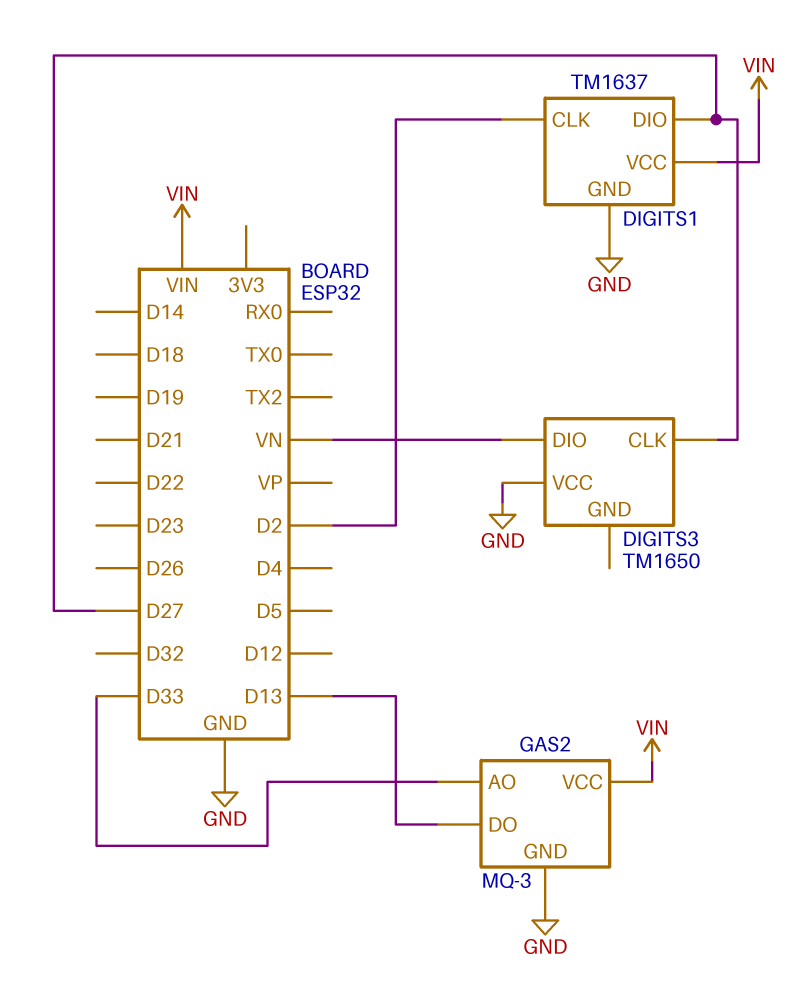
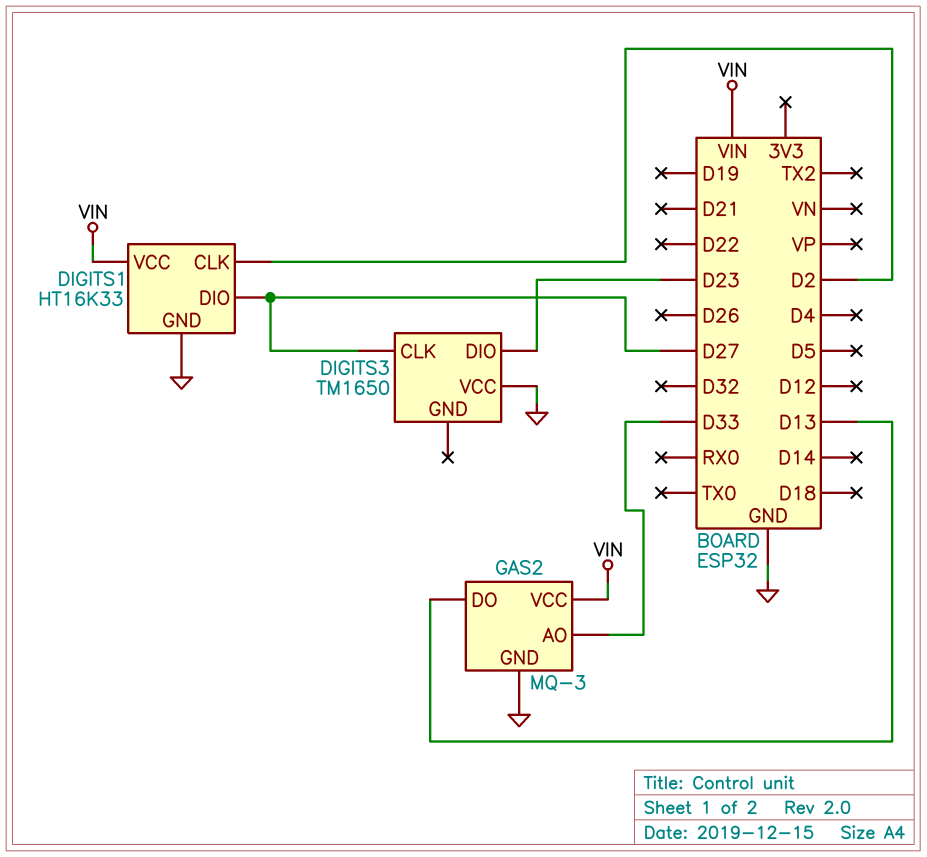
DIGITS1: TM1637 -> HT16K33
DIGITS3 pin DIO: VN -> D23

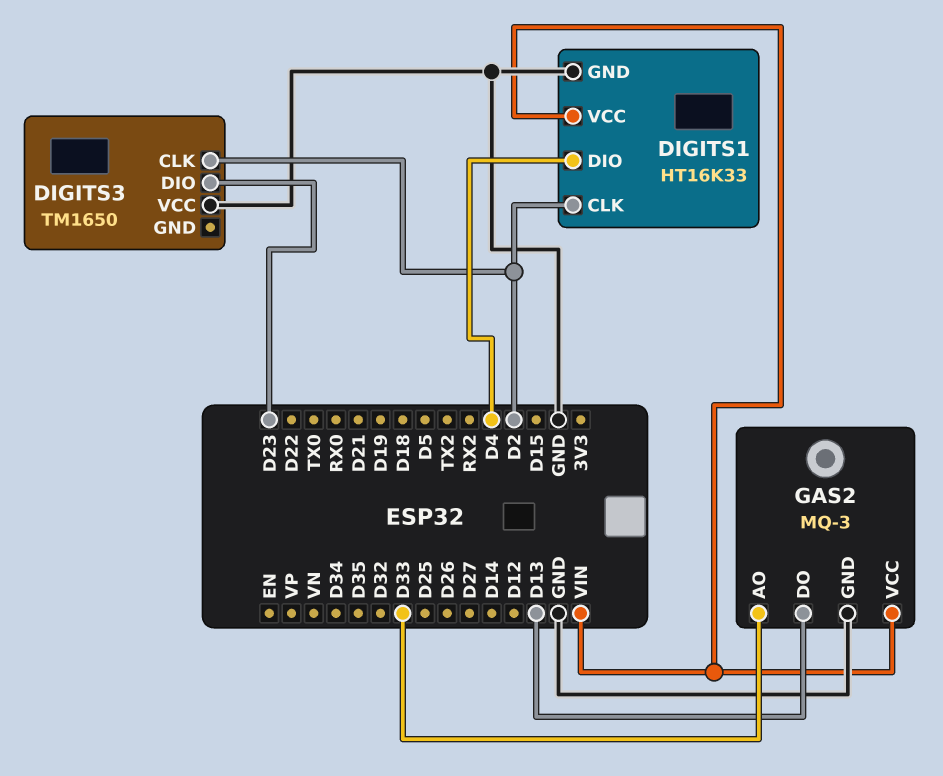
DIGITS1 pin DIO: D27 -> D4
DIGITS3 pin CLK: D27 -> D2

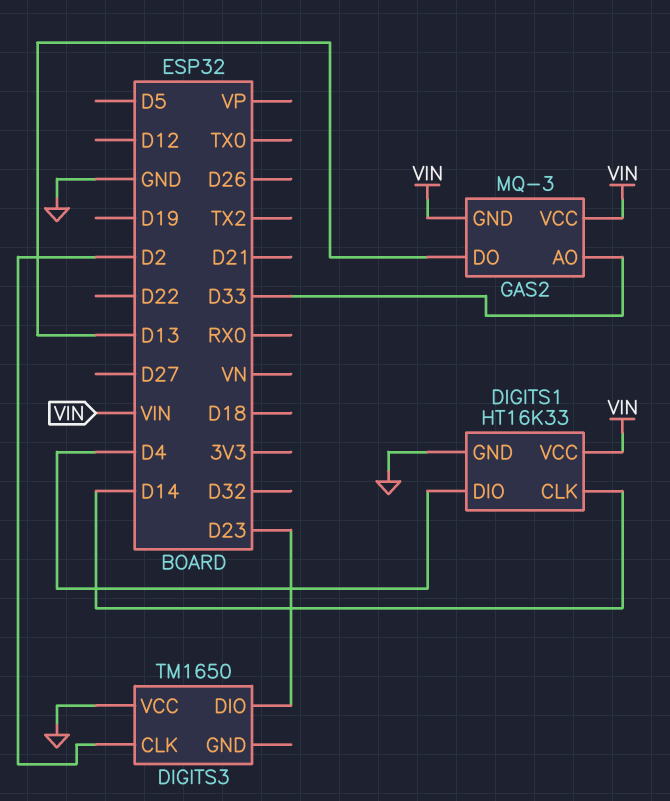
DIGITS1 pin CLK: D2 -> D14
GAS2 pin GND: GND -> VIN

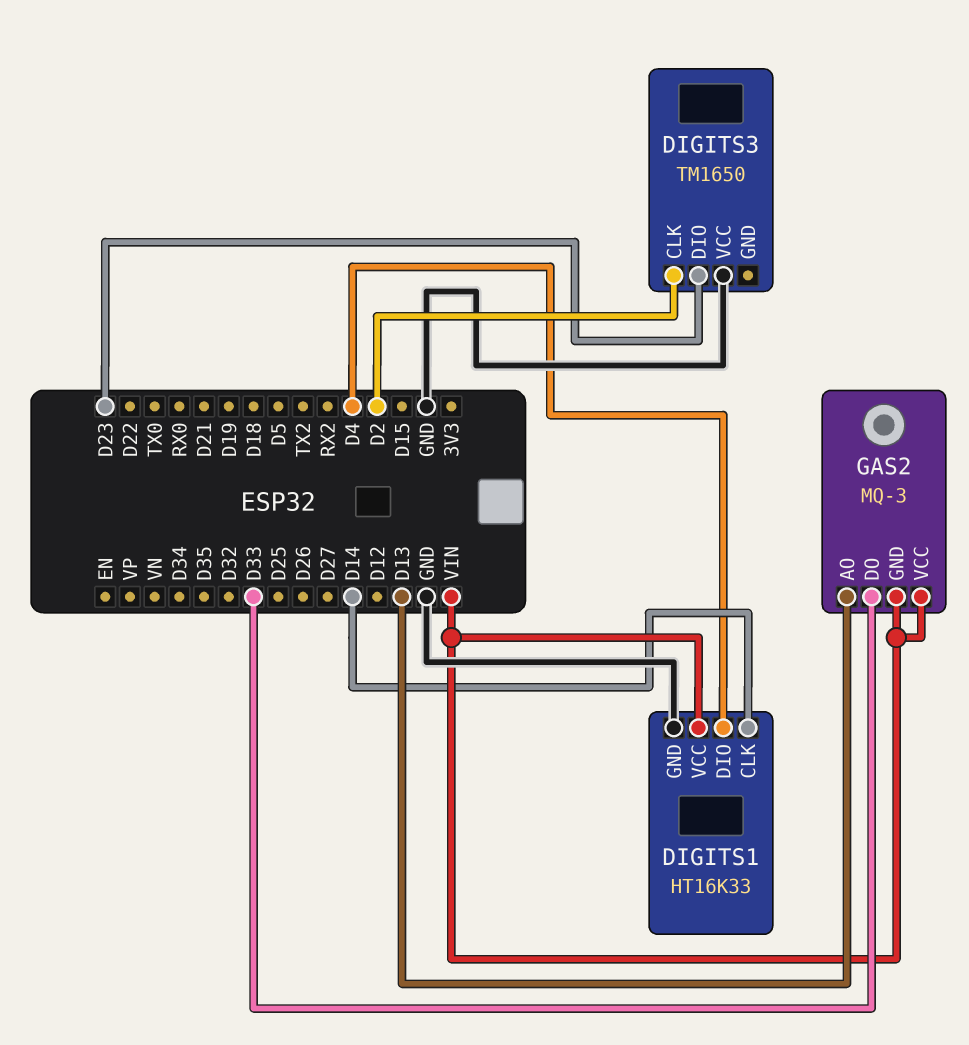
GAS2 pin AO: D33 -> D13
GAS2 pin DO: D13 -> D33

